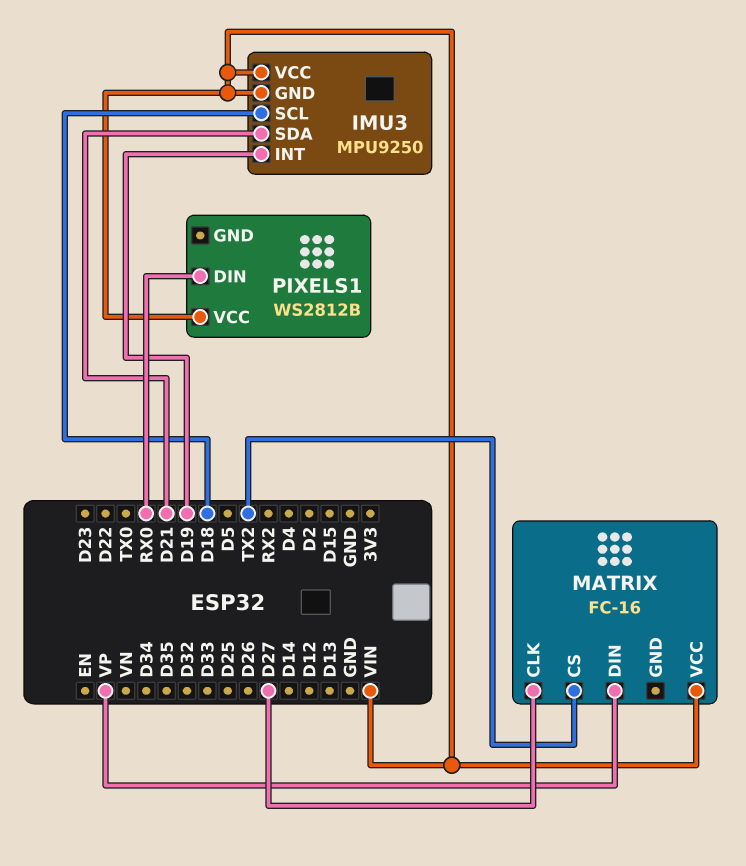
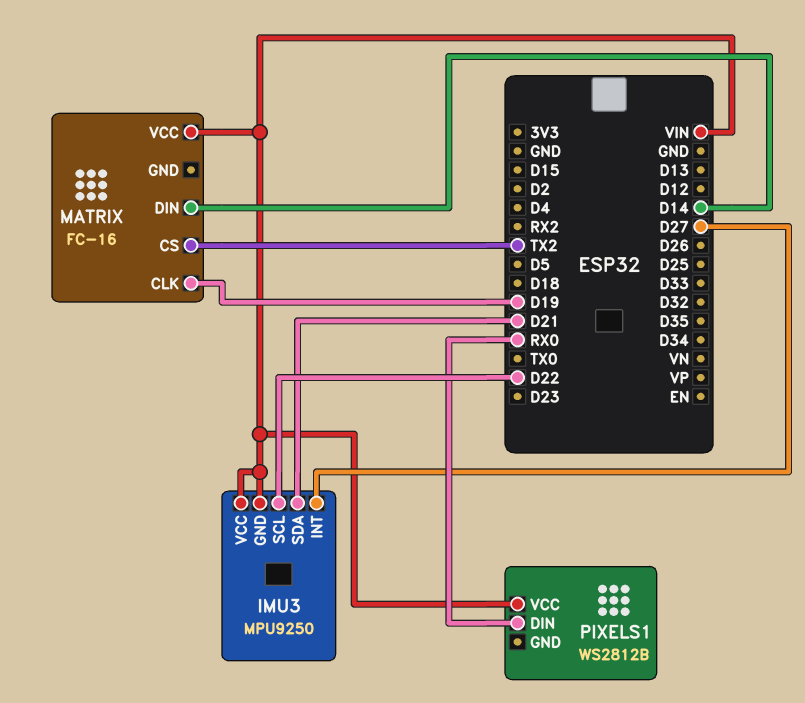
IMU3 pin INT: D19 -> D27
IMU3 pin SCL: D18 -> D22
MATRIX pin CLK: D27 -> D19
MATRIX pin DIN: VP -> D14

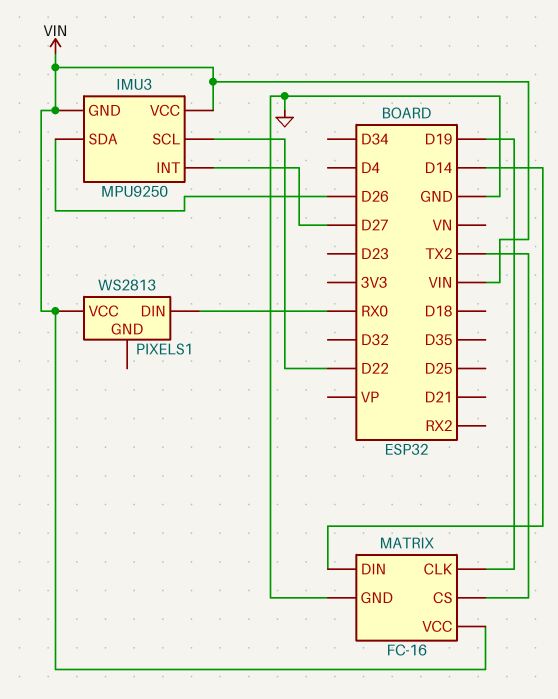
IMU3 pin SDA: D21 -> D26
MATRIX pin GND: none -> GND
PIXELS1: WS2812B -> WS2813

